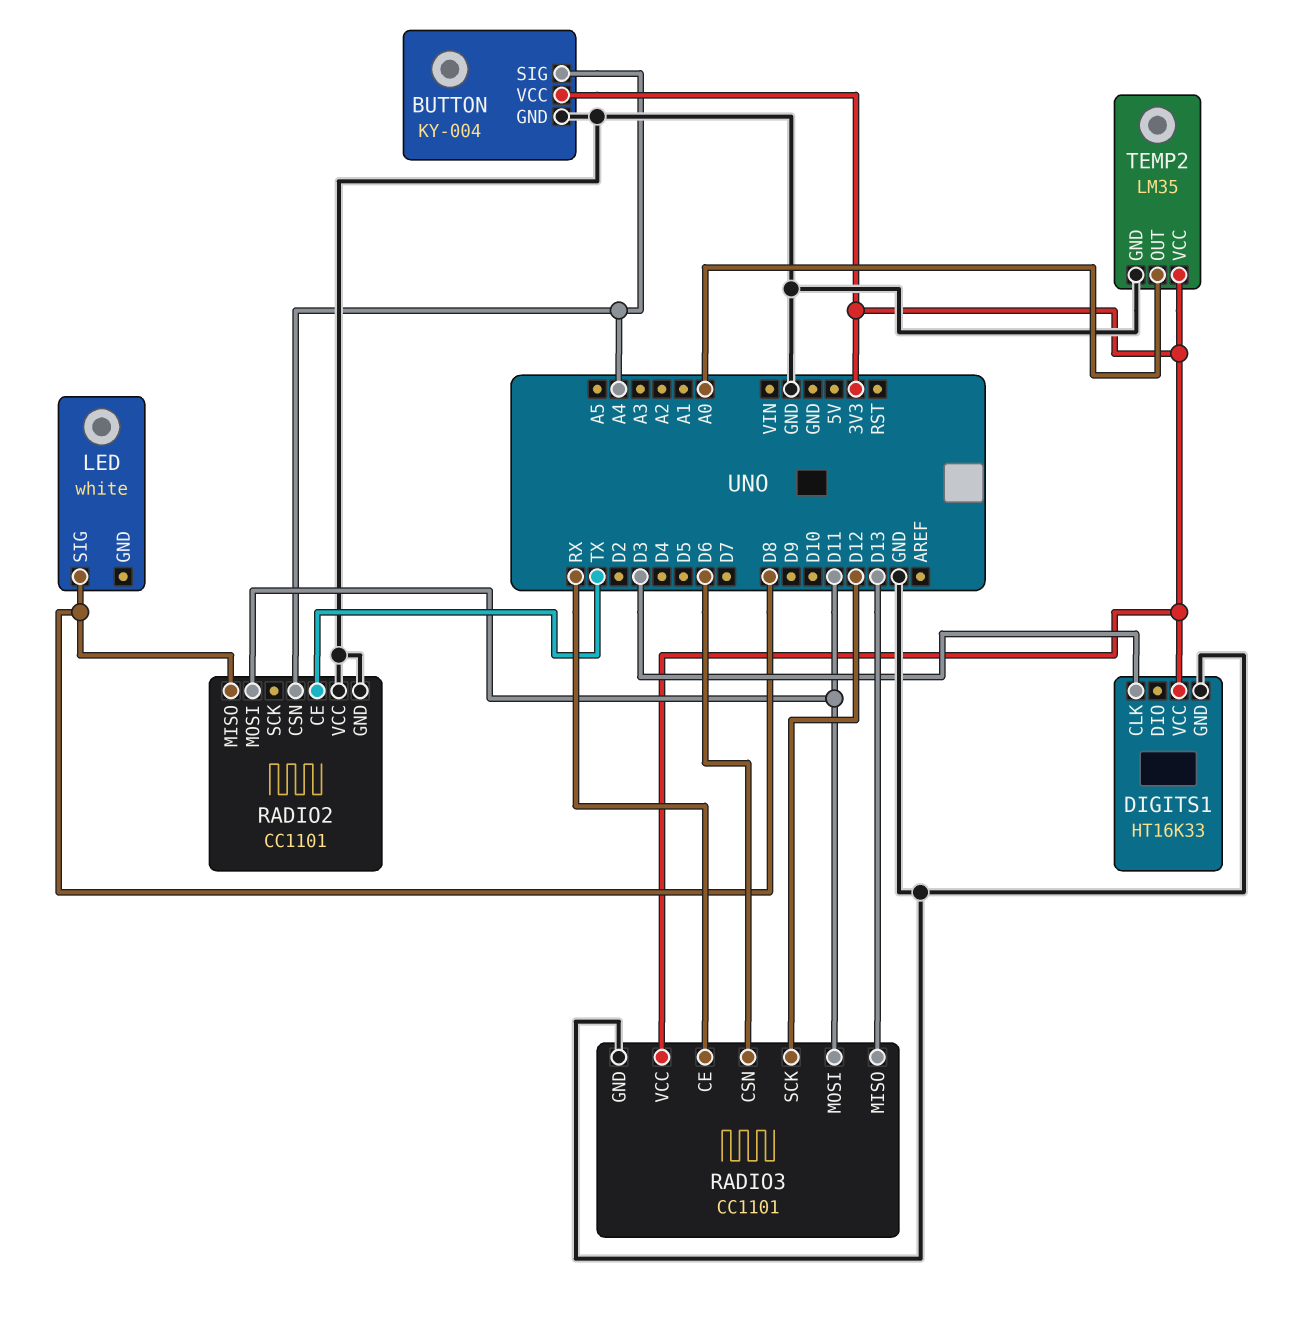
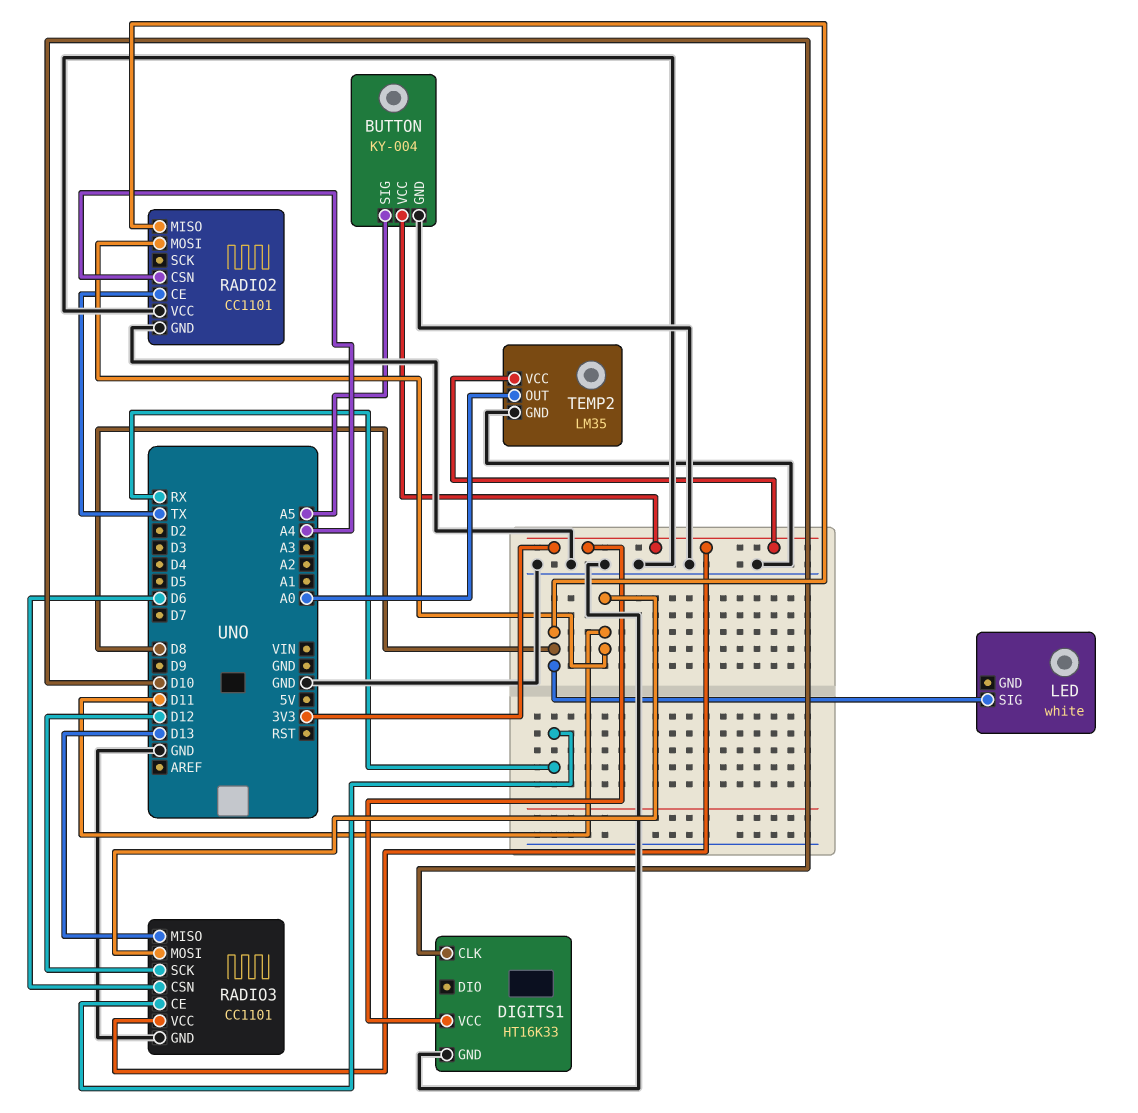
BUTTON pin SIG: A4 -> A5
DIGITS1 pin CLK: D3 -> D10

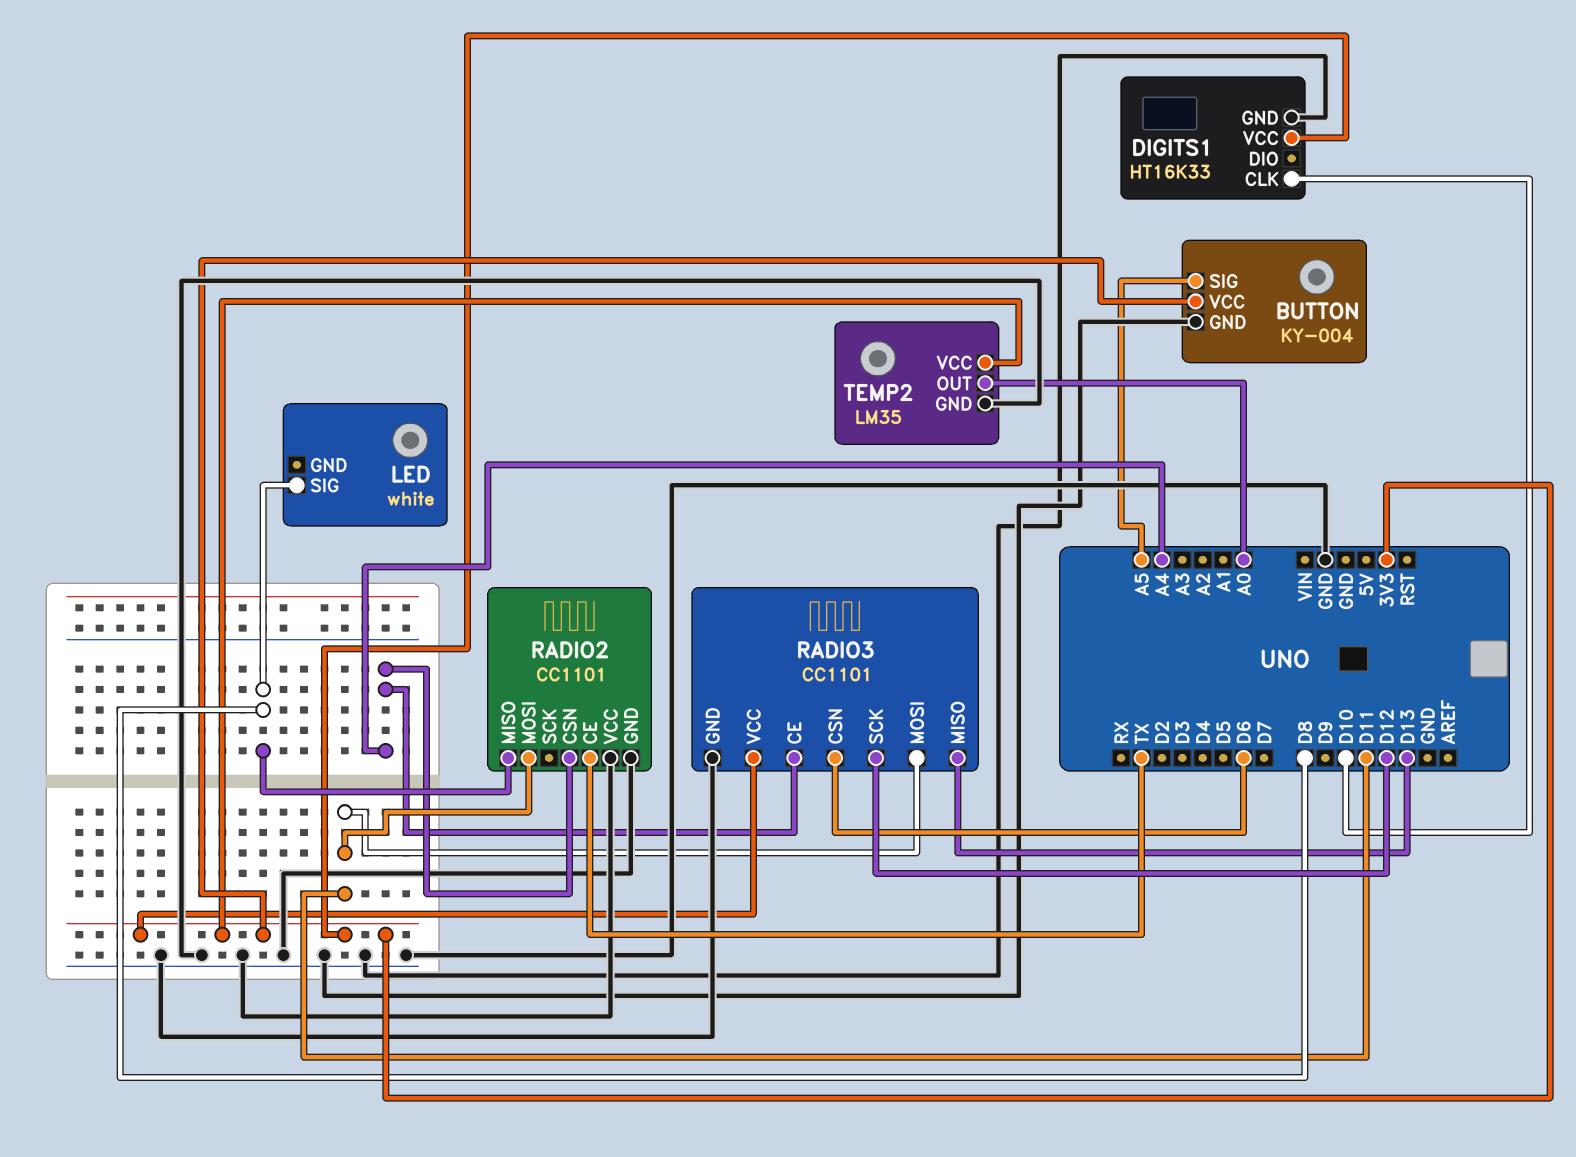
RADIO3 pin CE: RX -> A4

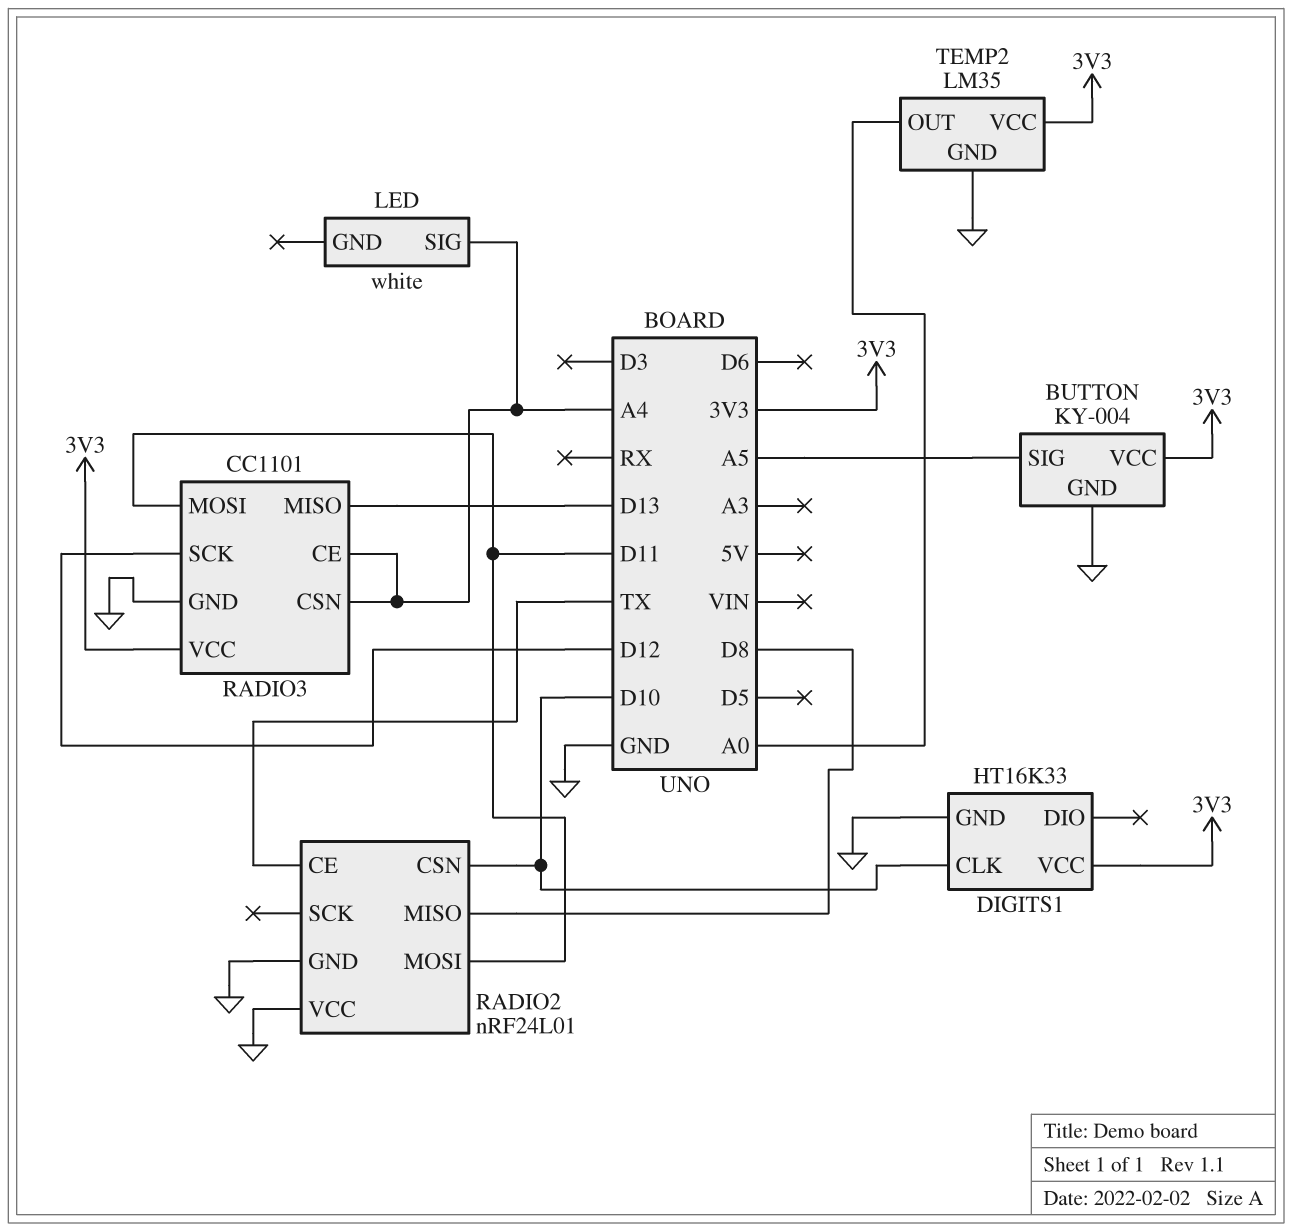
LED pin SIG: D8 -> A4
RADIO2: CC1101 -> nRF24L01
RADIO2 pin CSN: A4 -> D10
RADIO3 pin CSN: D6 -> A4

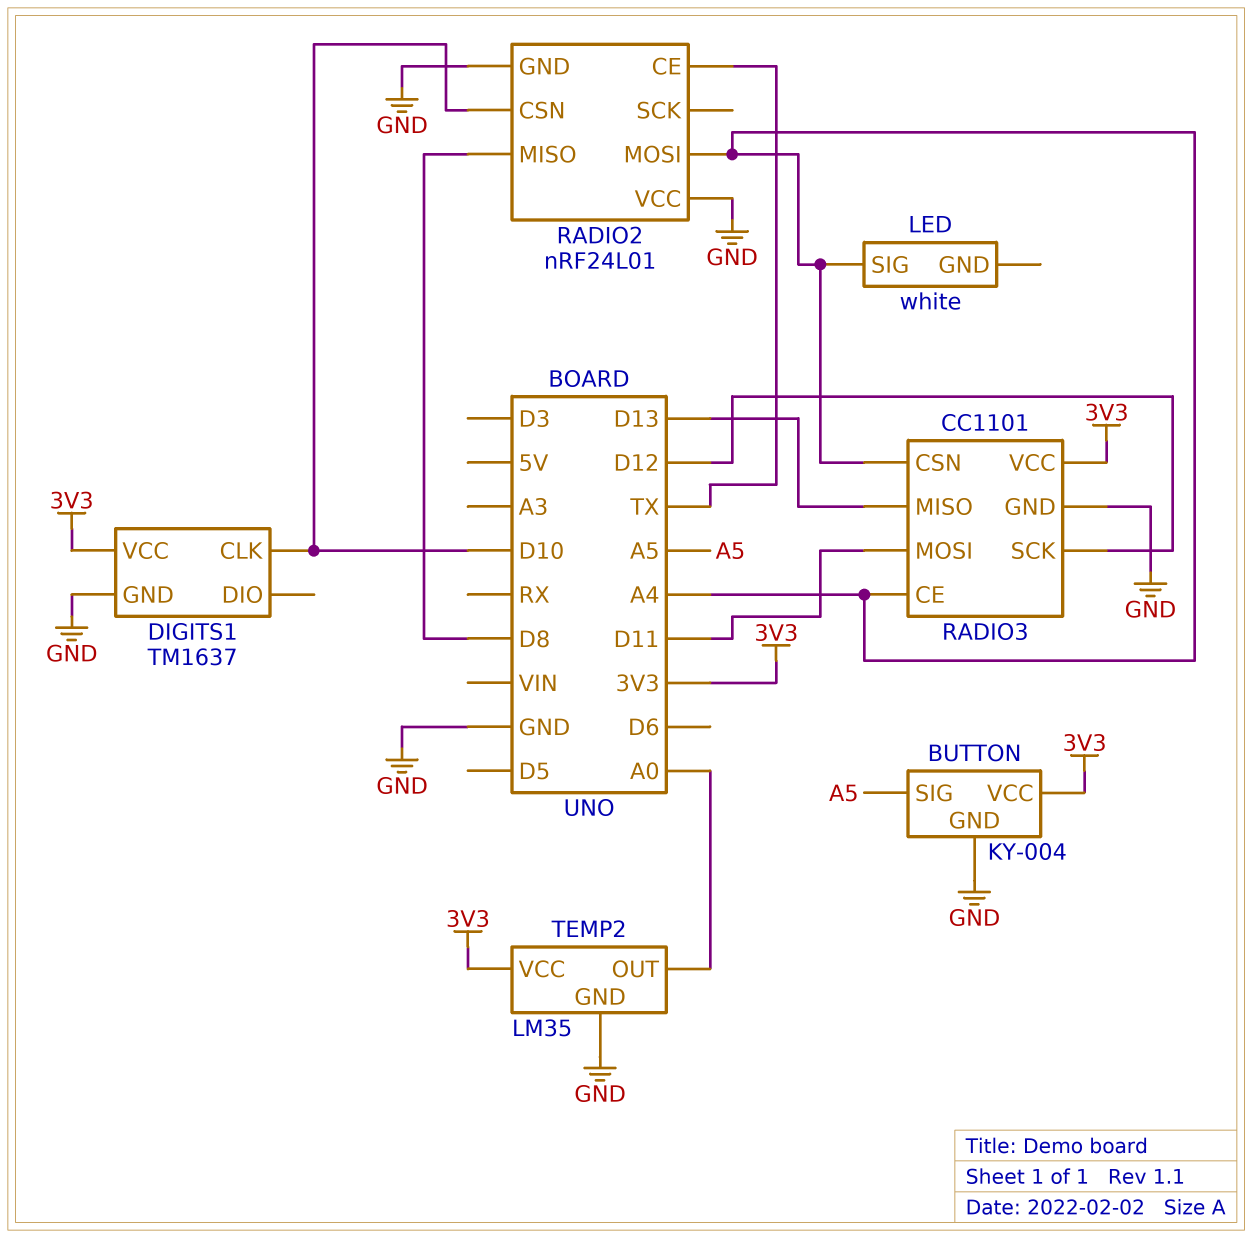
DIGITS1: HT16K33 -> TM1637
RADIO2 pin MOSI: D11 -> A4

